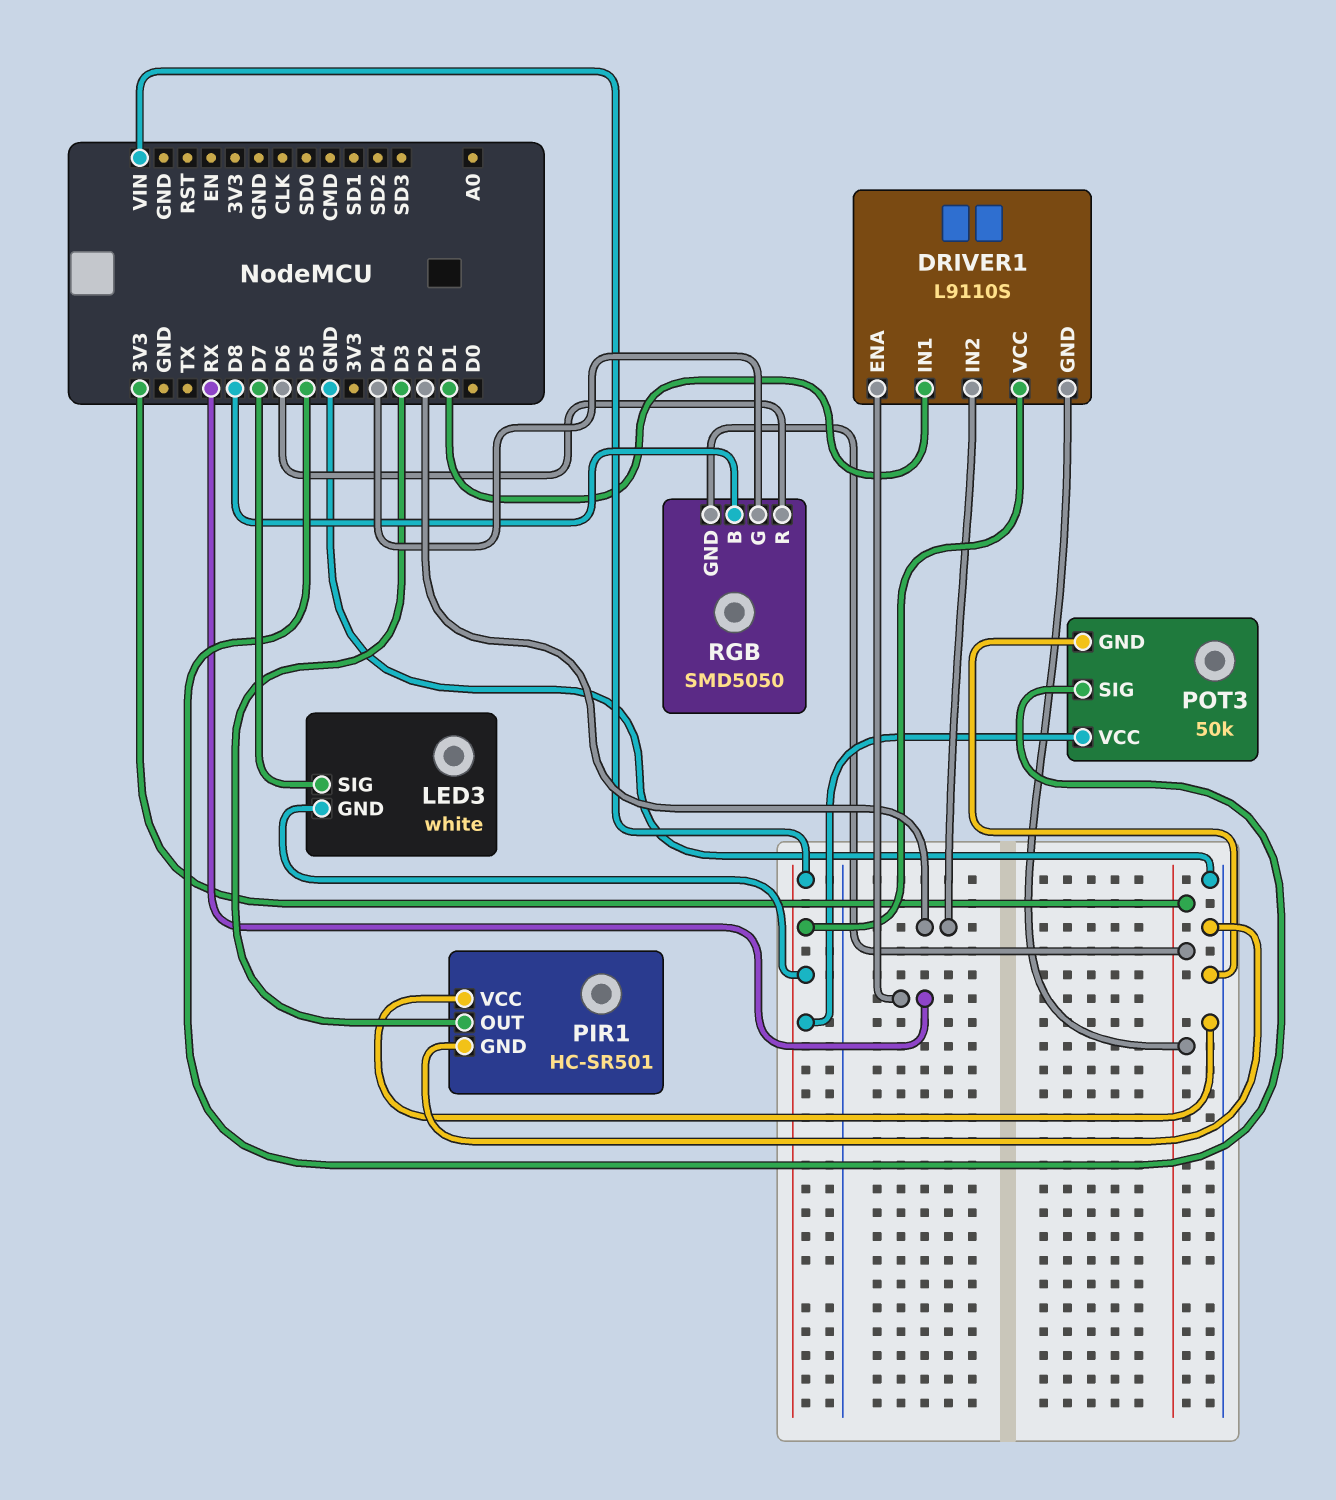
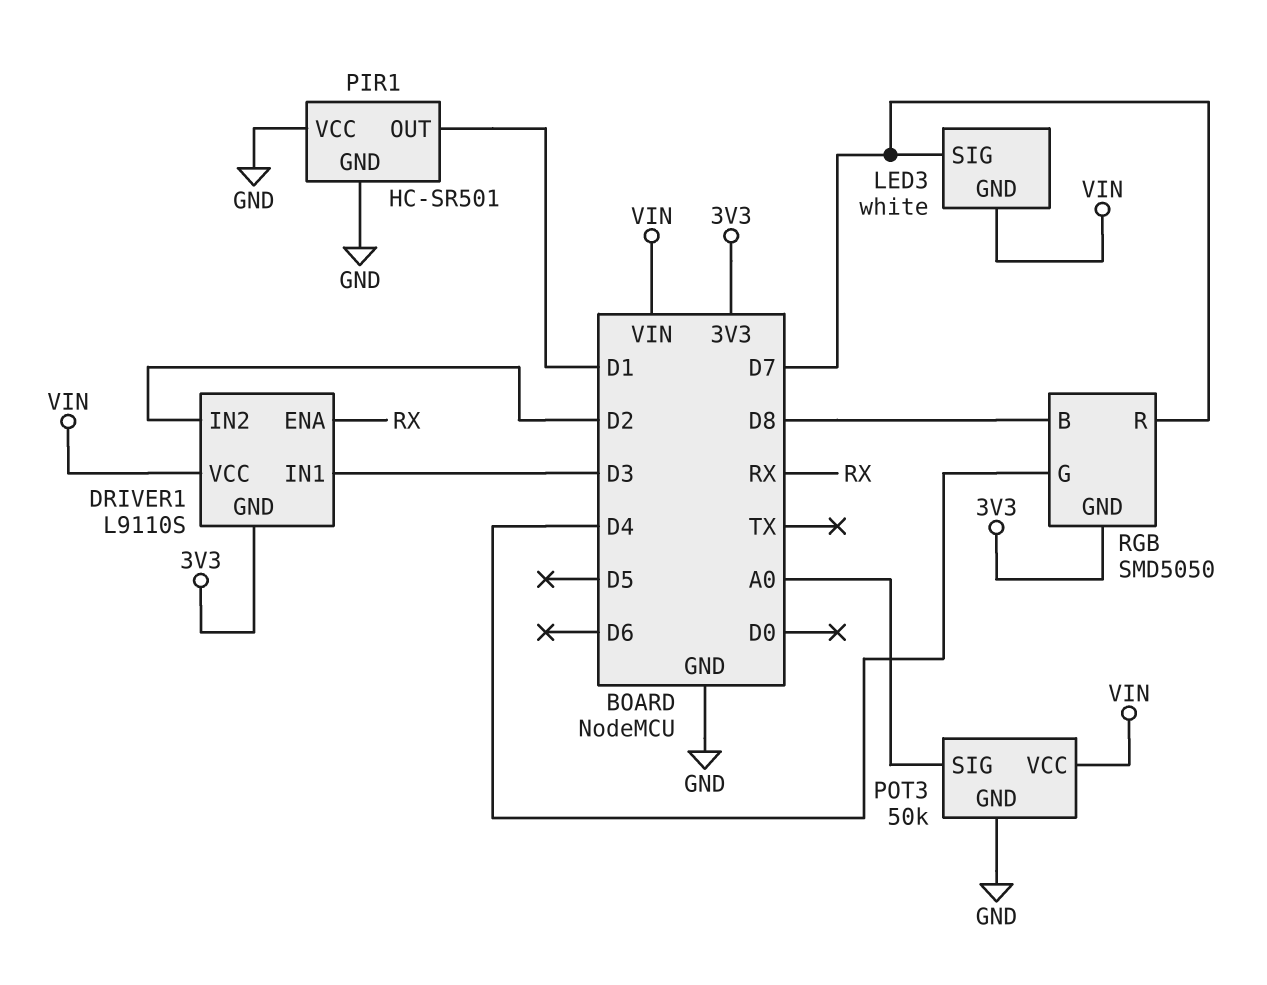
DRIVER1 pin IN1: D1 -> D3
PIR1 pin OUT: D3 -> D1
POT3 pin SIG: D5 -> A0
RGB pin R: D6 -> D7

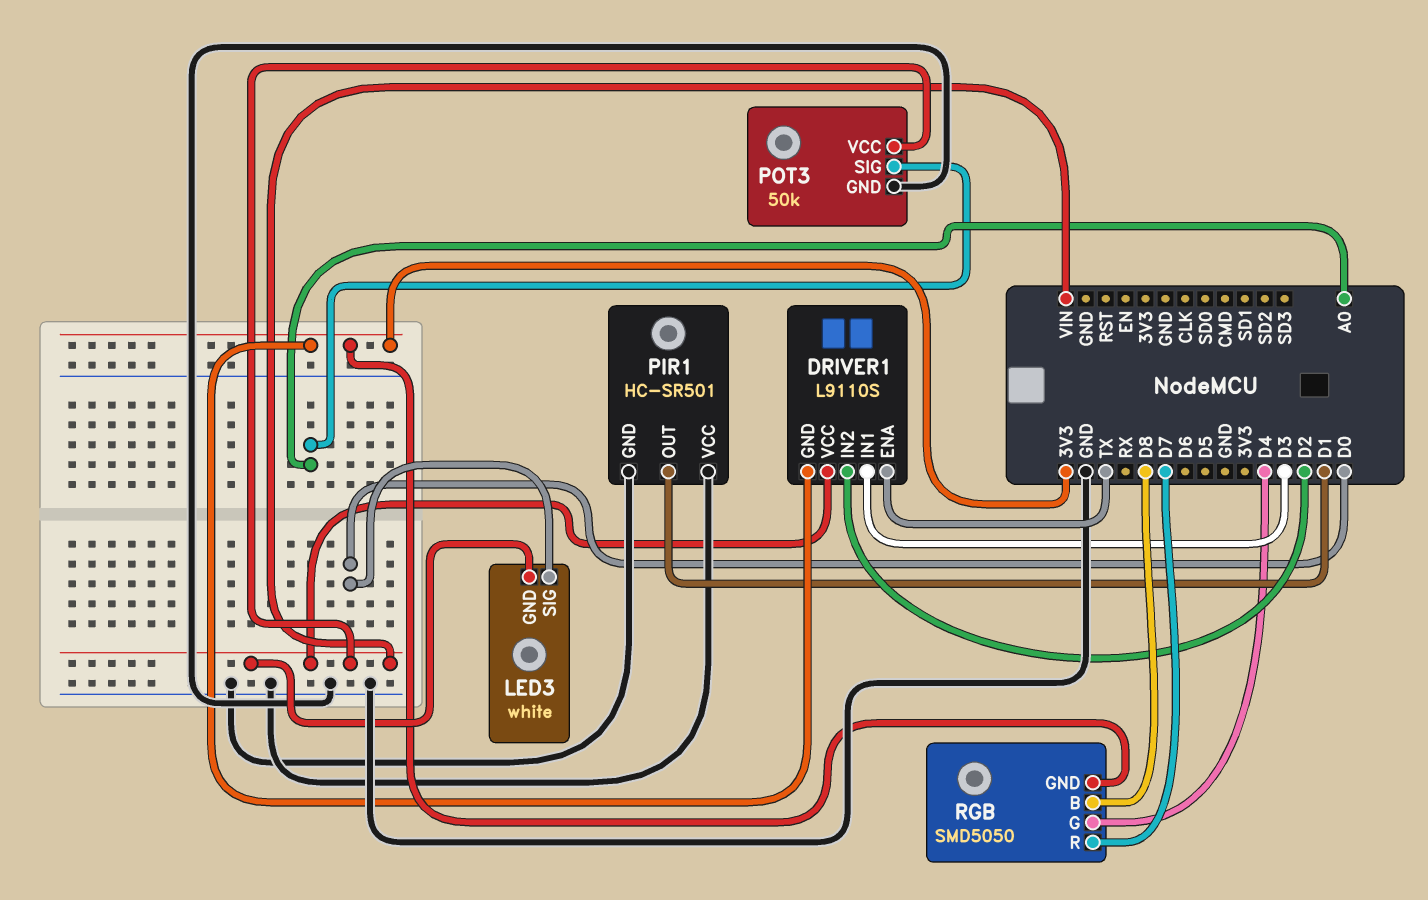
DRIVER1 pin ENA: RX -> TX
LED3 pin SIG: D7 -> D0

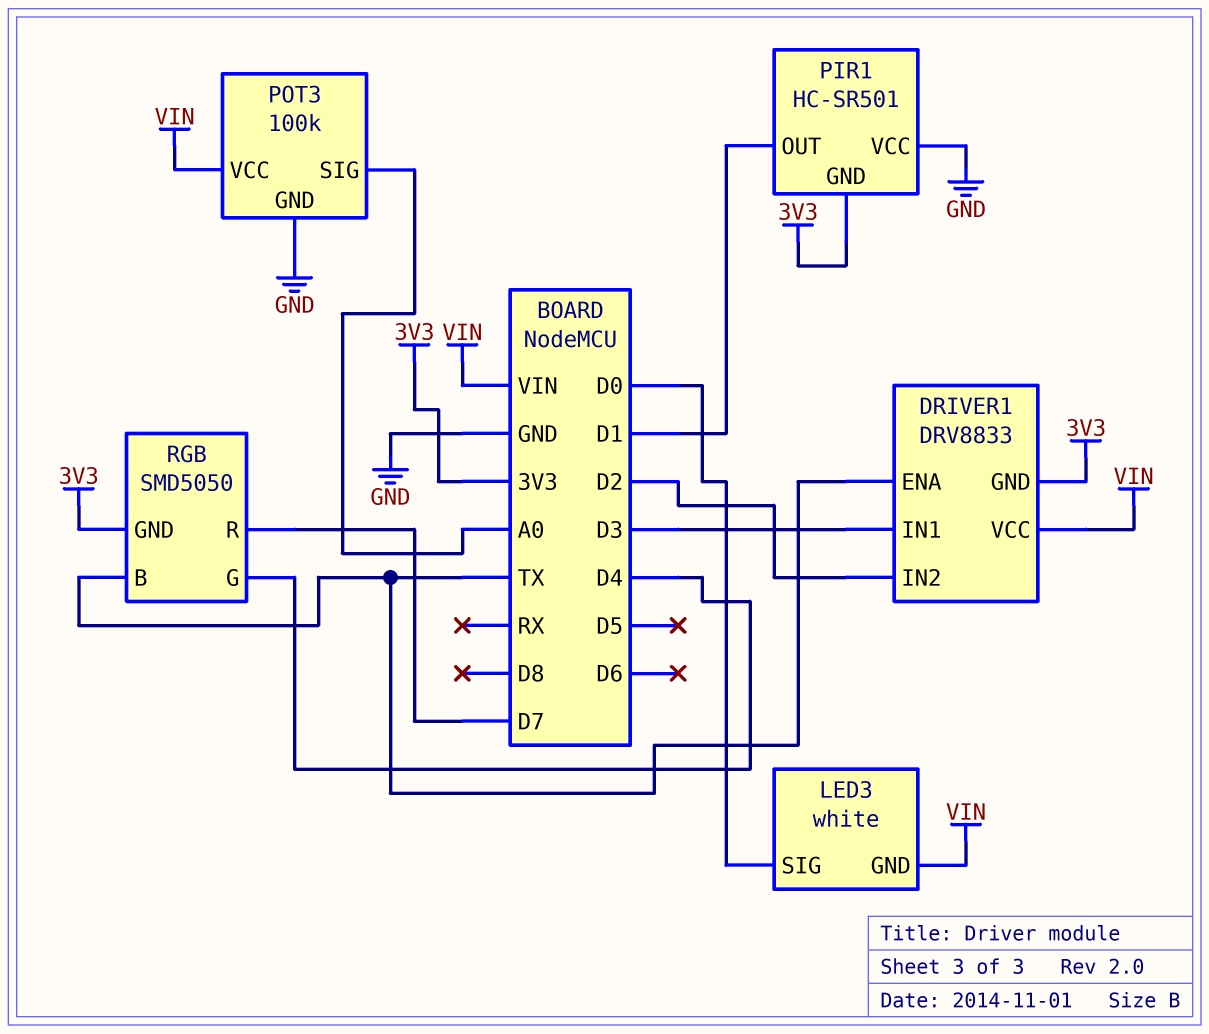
DRIVER1: L9110S -> DRV8833
PIR1 pin GND: GND -> 3V3
POT3: 50k -> 100k
RGB pin B: D8 -> TX

